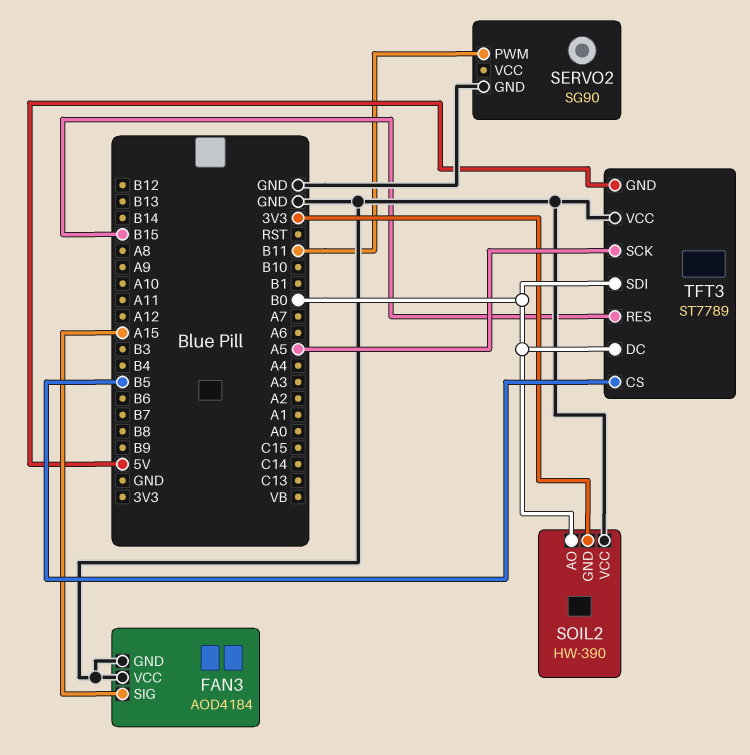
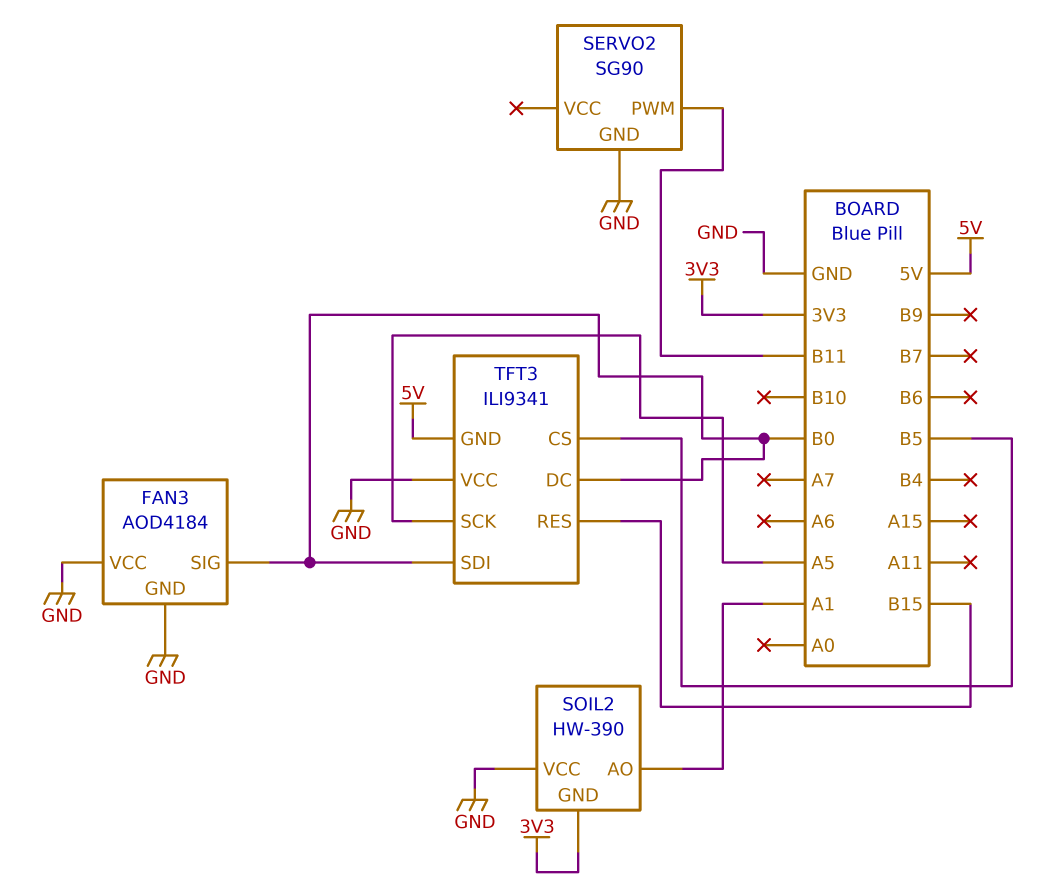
FAN3 pin SIG: A15 -> B0
SOIL2 pin AO: B0 -> A1
TFT3: ST7789 -> ILI9341

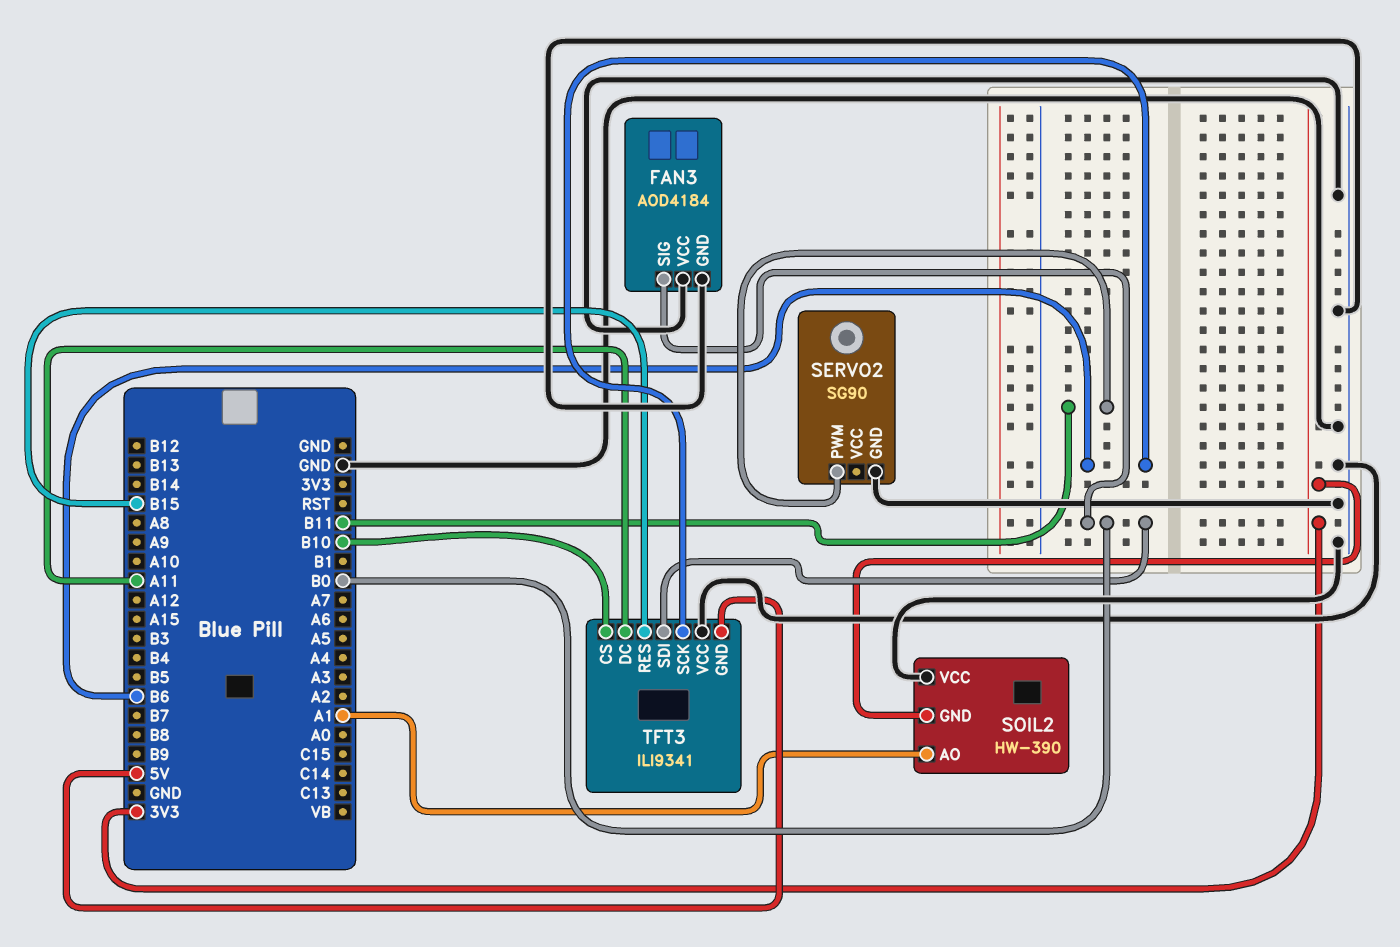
TFT3 pin CS: B5 -> B10
TFT3 pin DC: B0 -> A11
TFT3 pin SCK: A5 -> B6

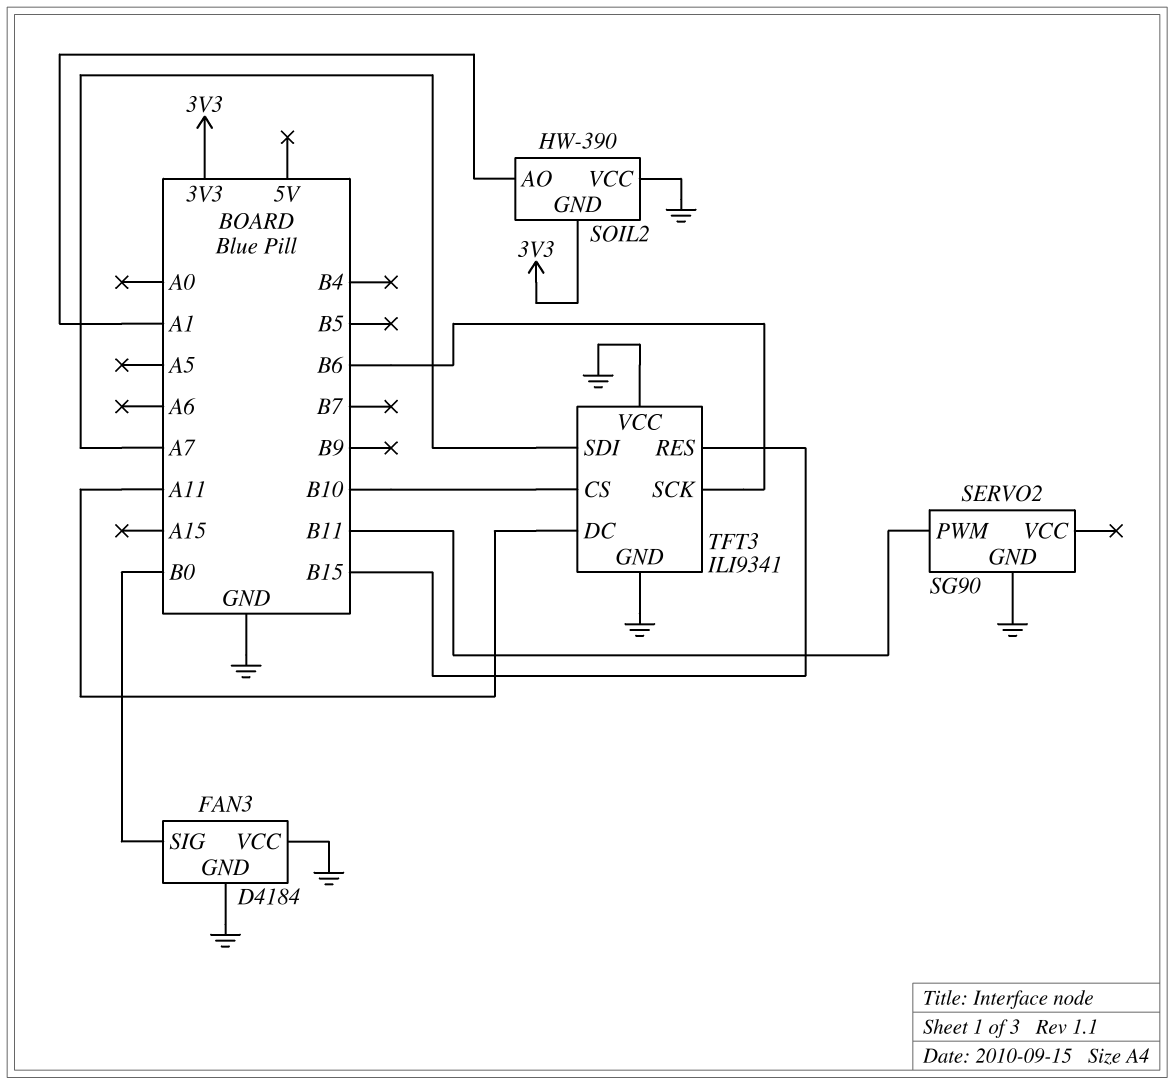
FAN3: AOD4184 -> D4184
TFT3 pin GND: 5V -> GND
TFT3 pin SDI: B0 -> A7

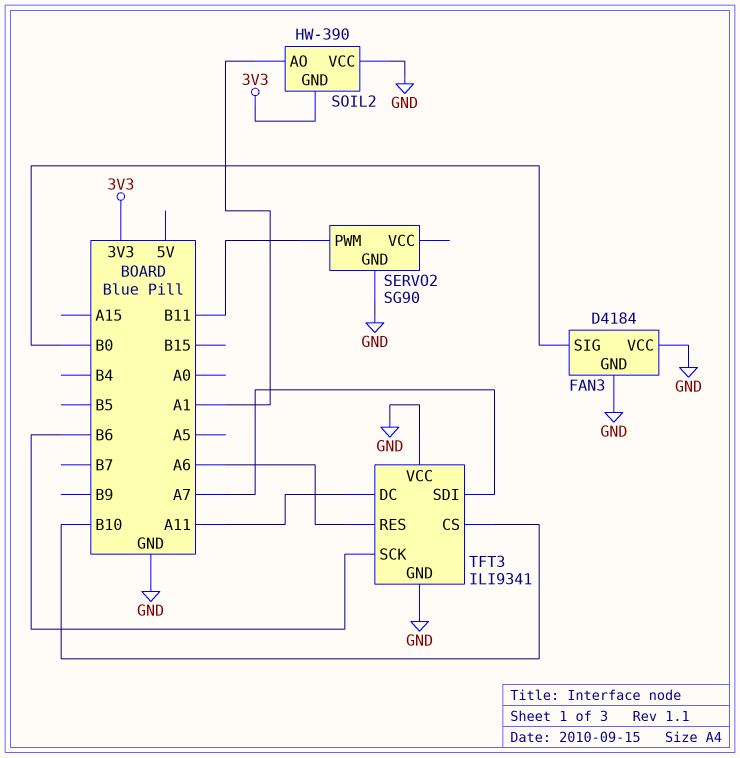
TFT3 pin RES: B15 -> A6

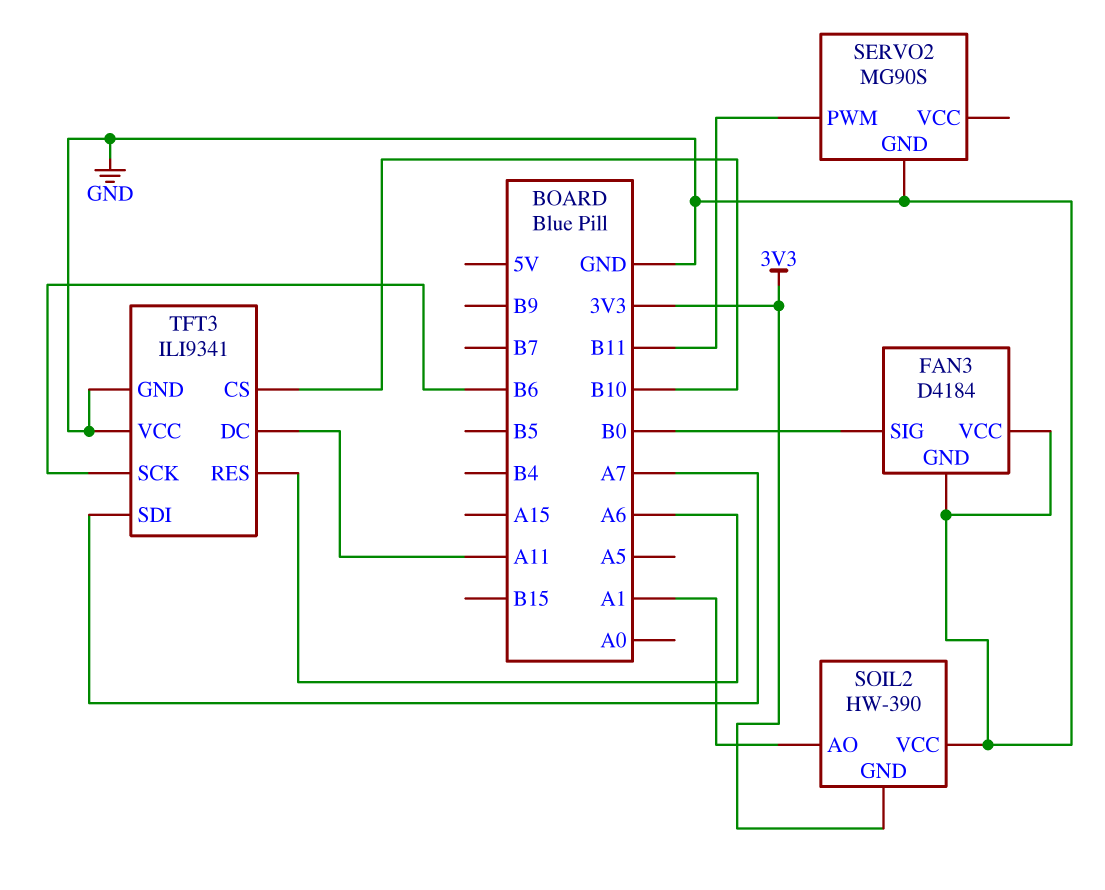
SERVO2: SG90 -> MG90S

